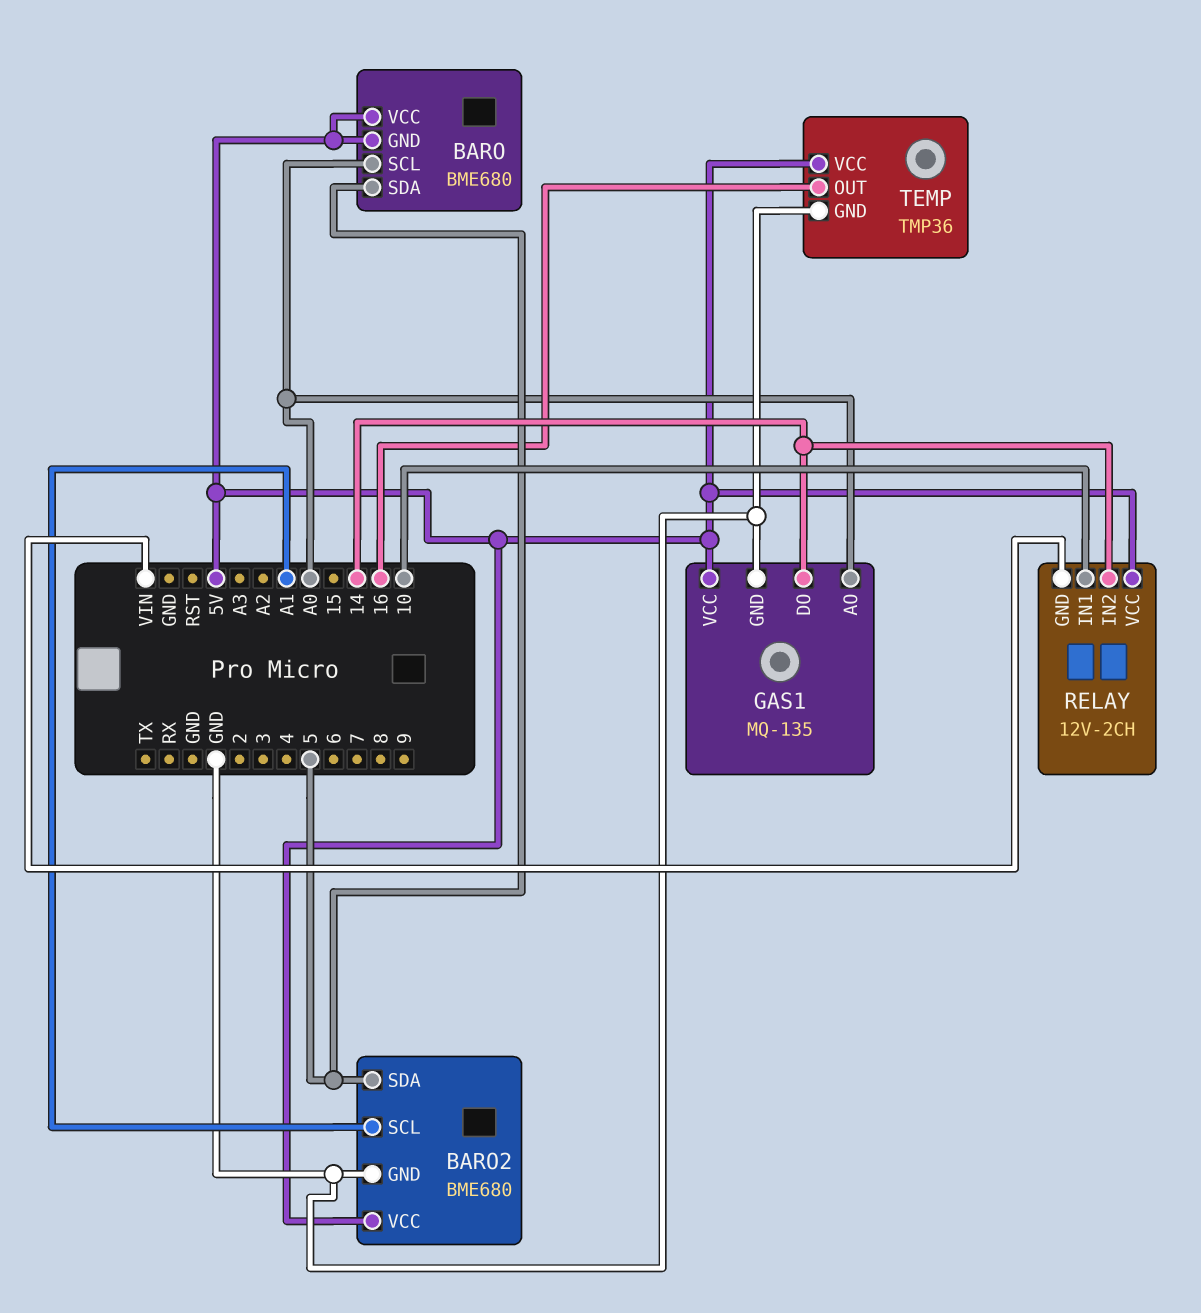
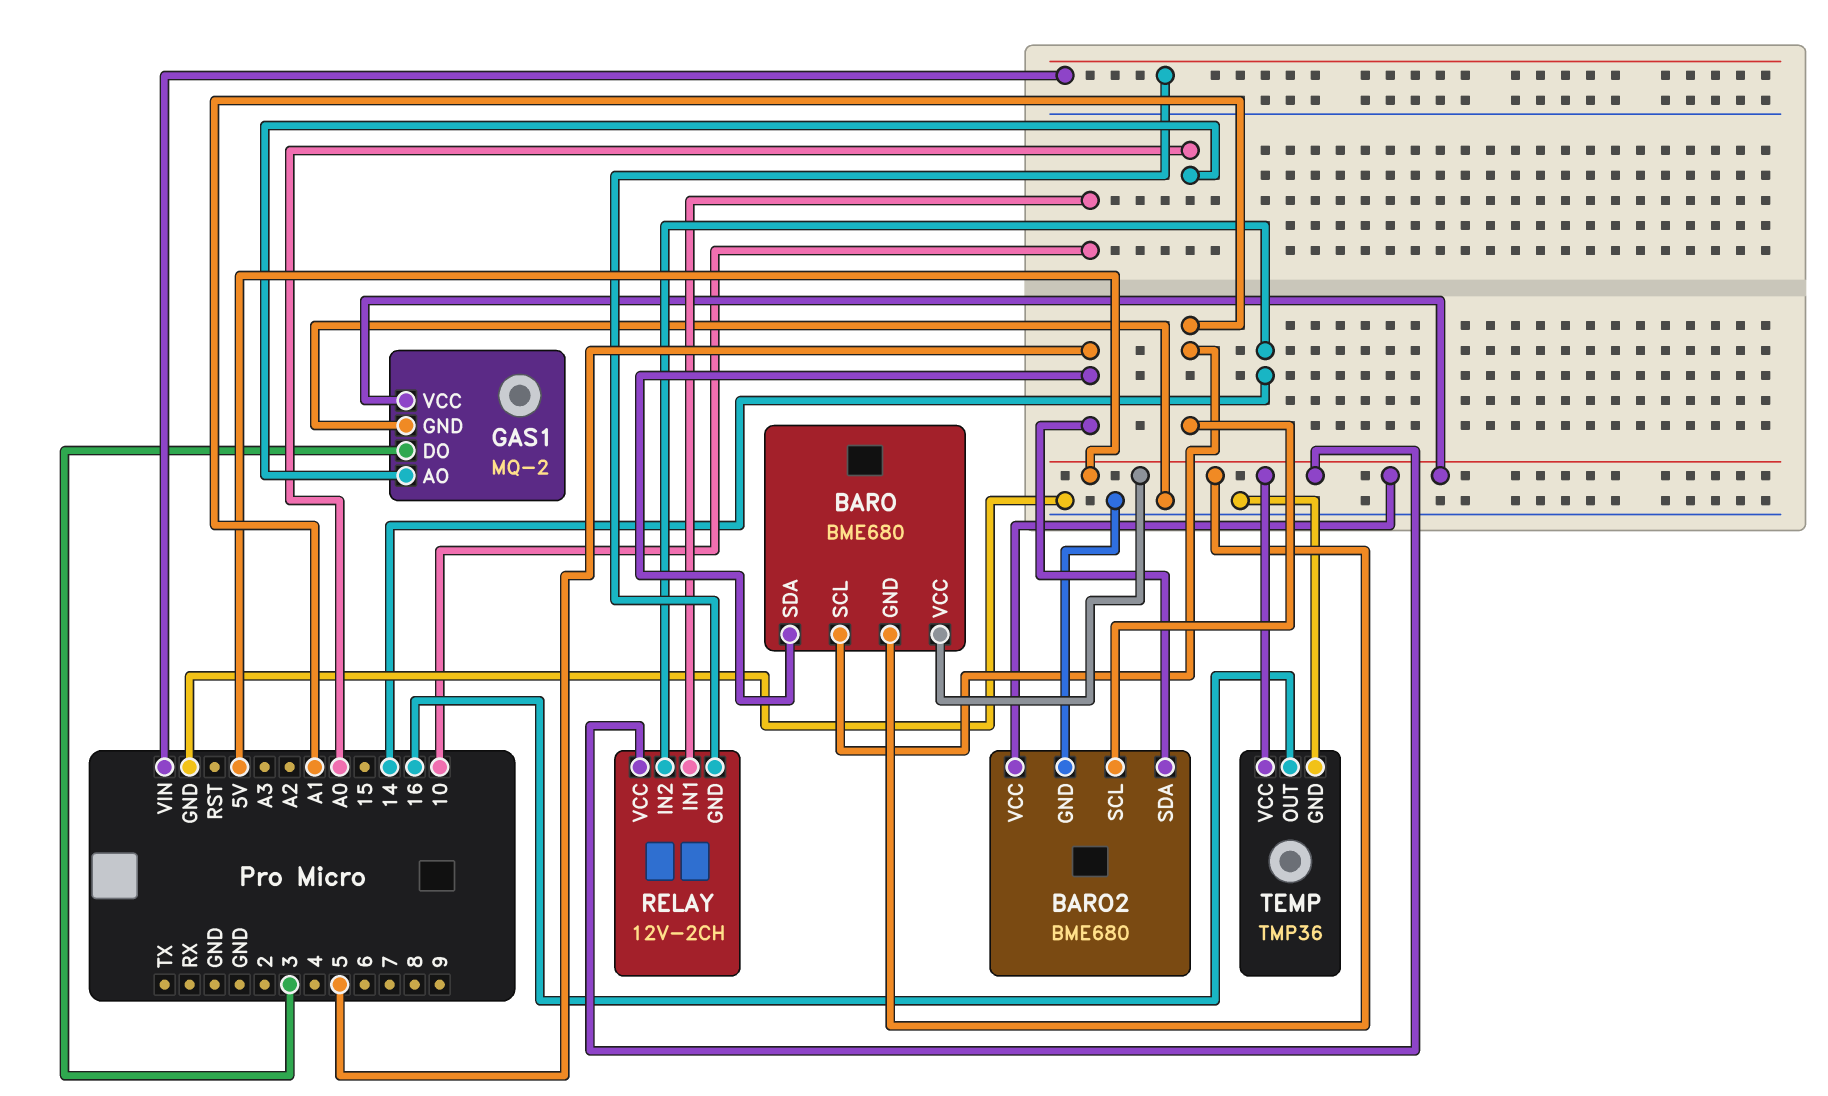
BARO pin SCL: A0 -> A1
GAS1: MQ-135 -> MQ-2
GAS1 pin DO: 14 -> 3

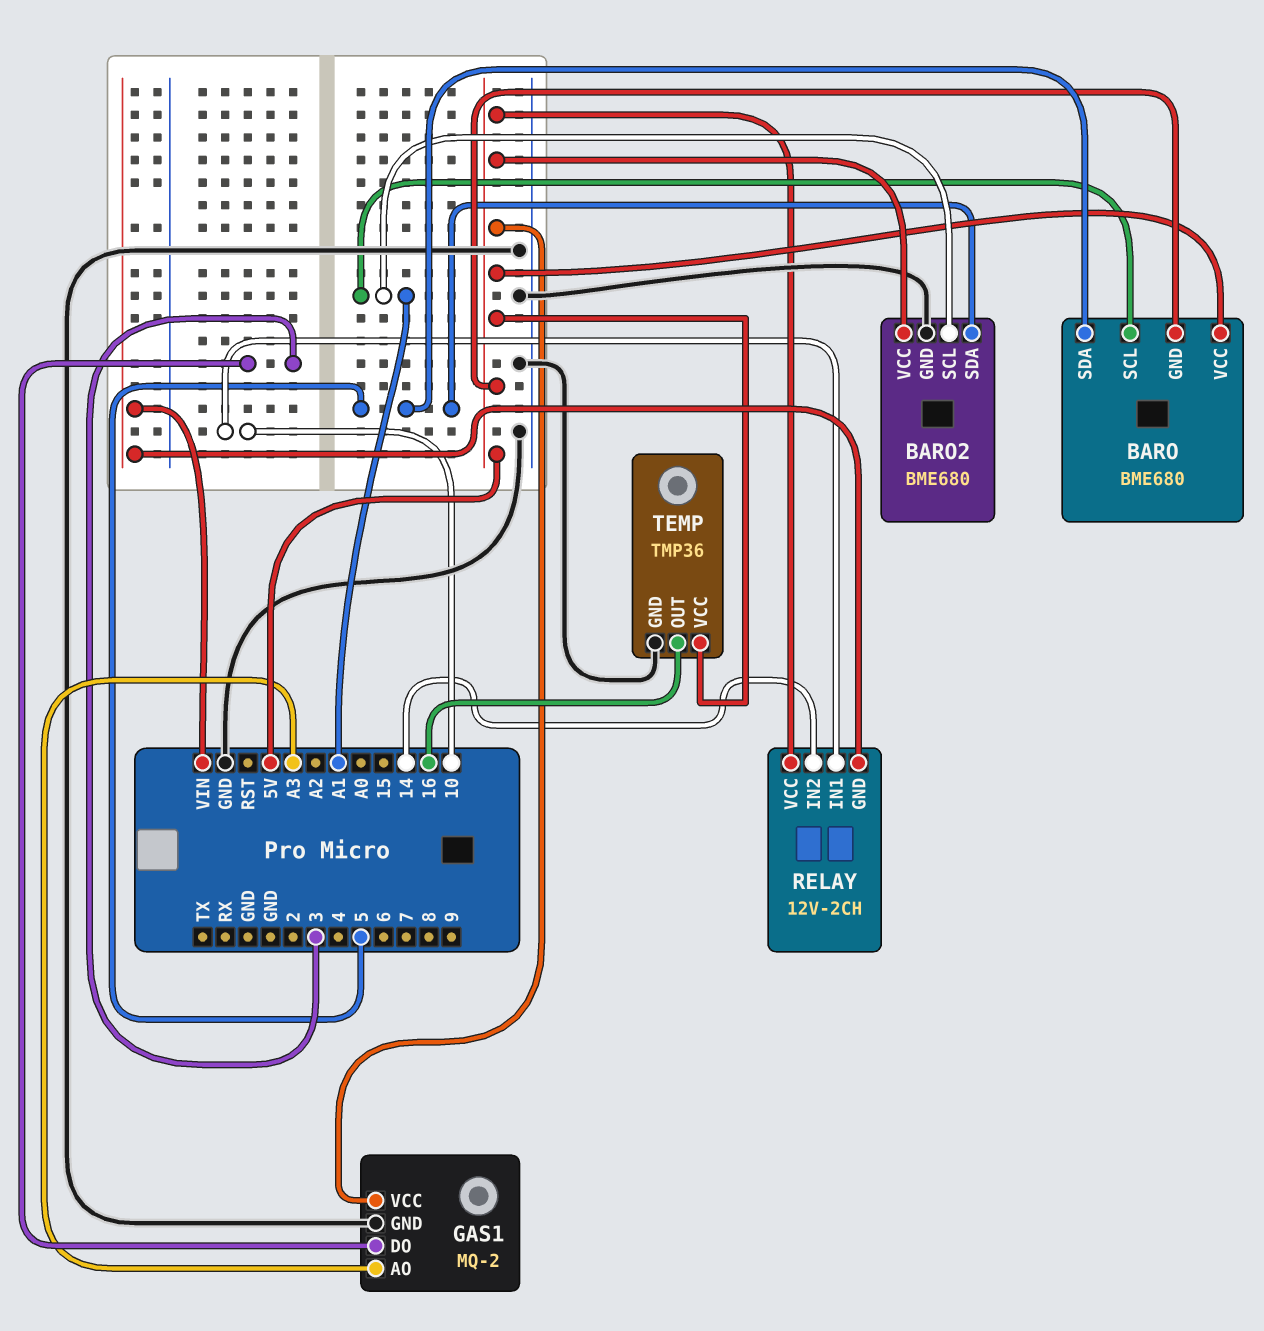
GAS1 pin AO: A0 -> A3

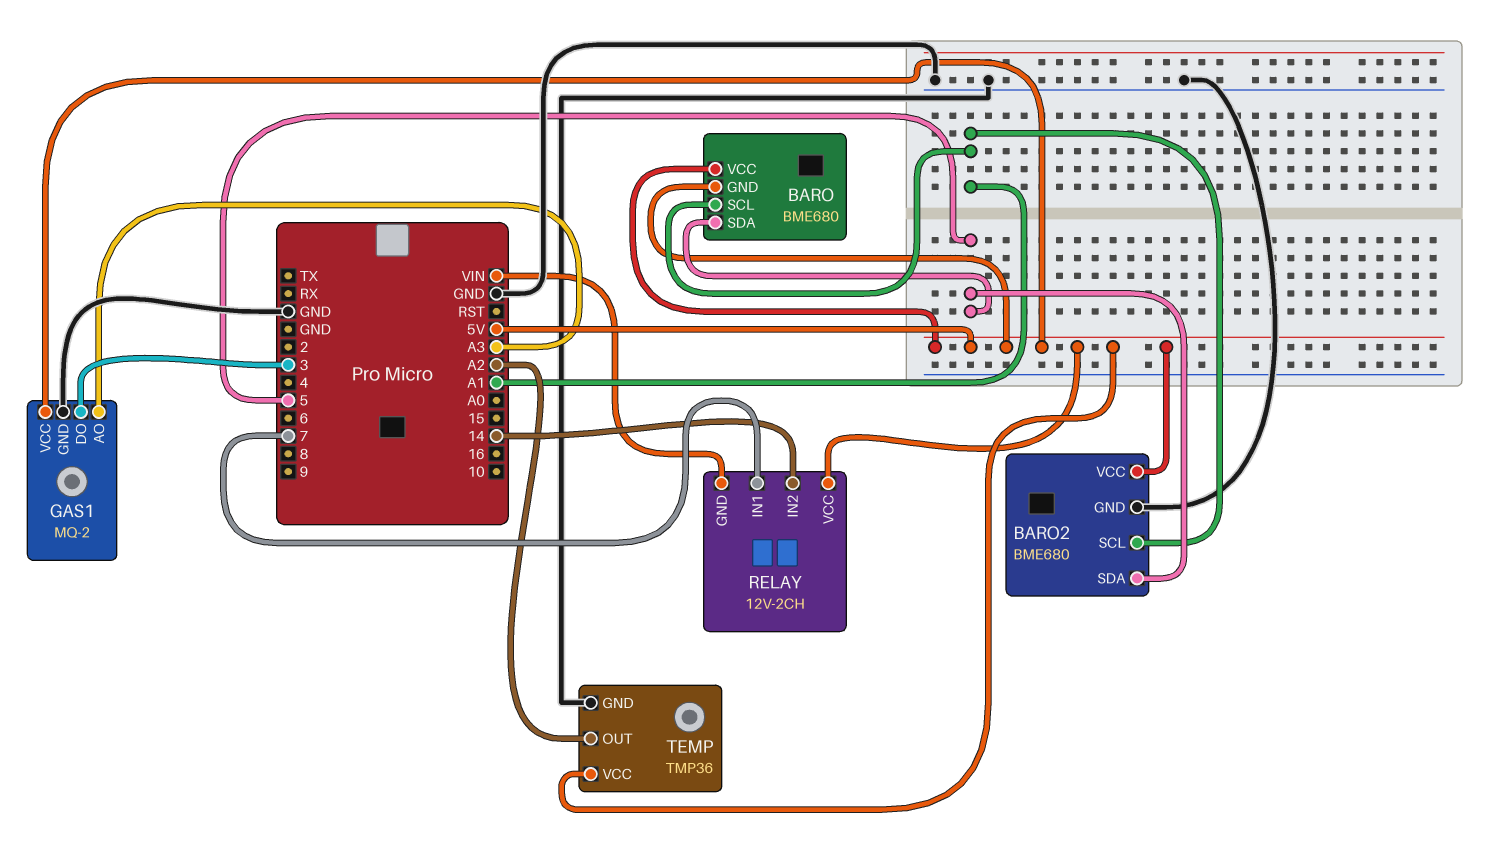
RELAY pin IN1: 10 -> 7
TEMP pin OUT: 16 -> A2

